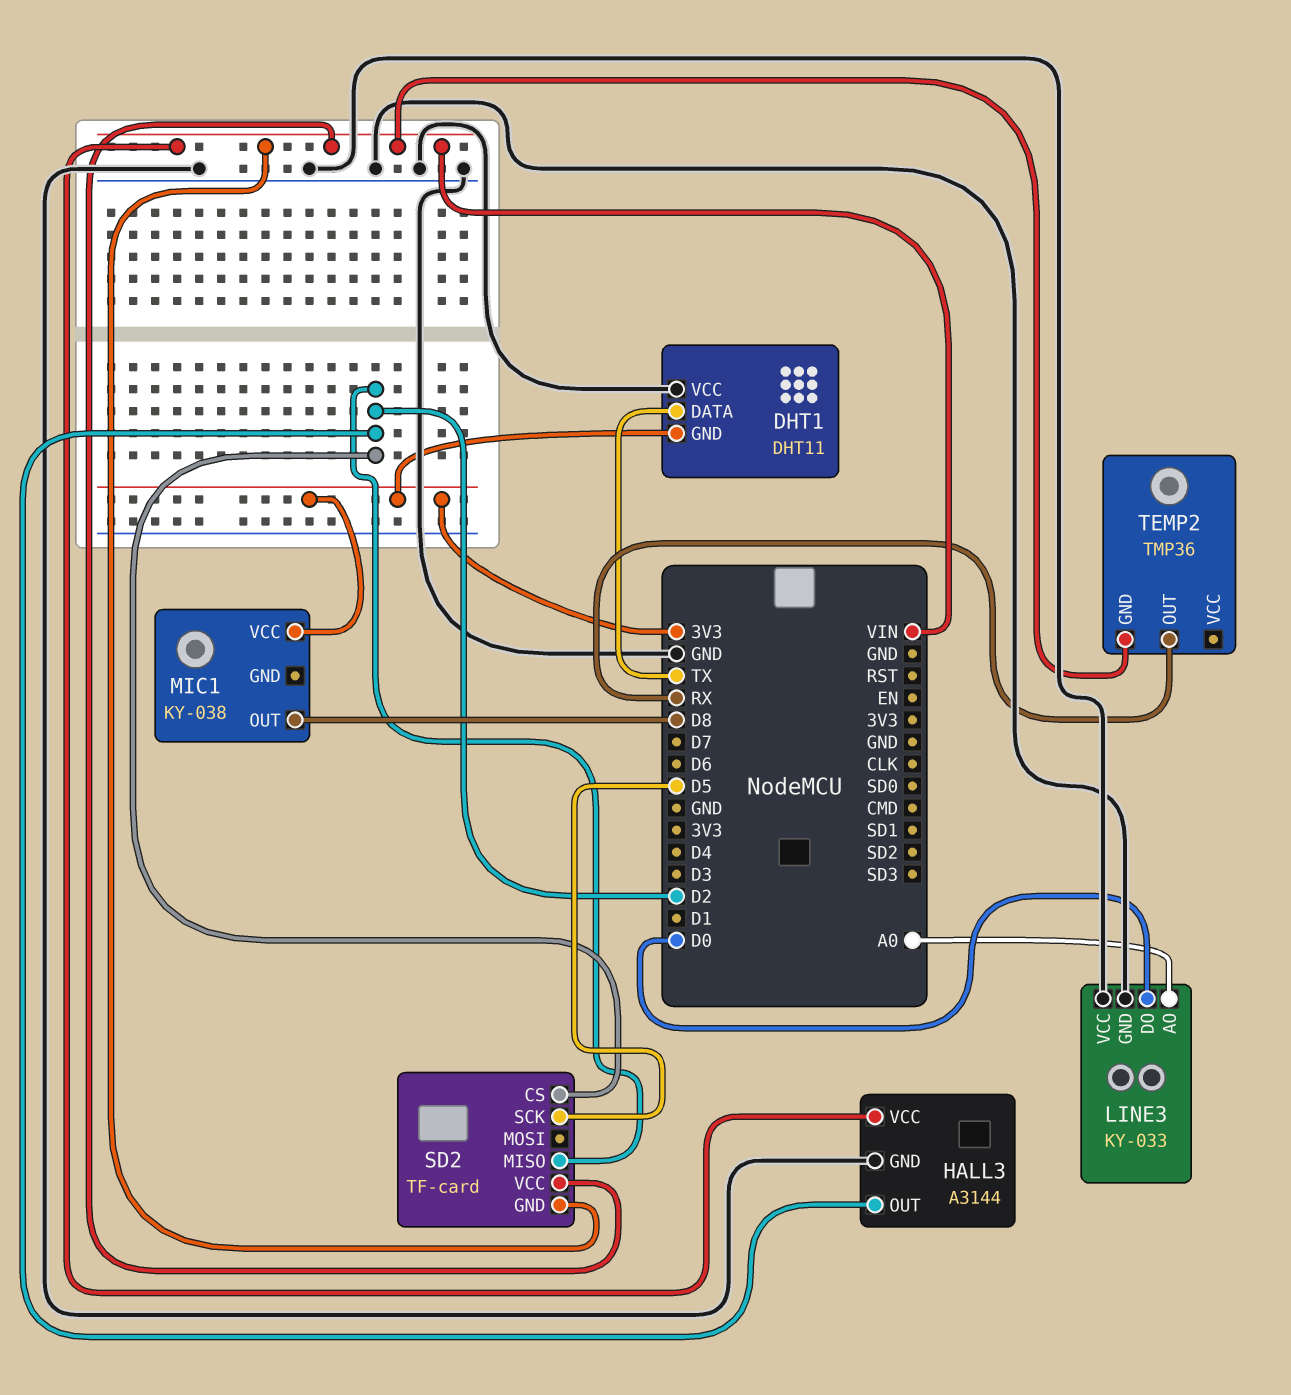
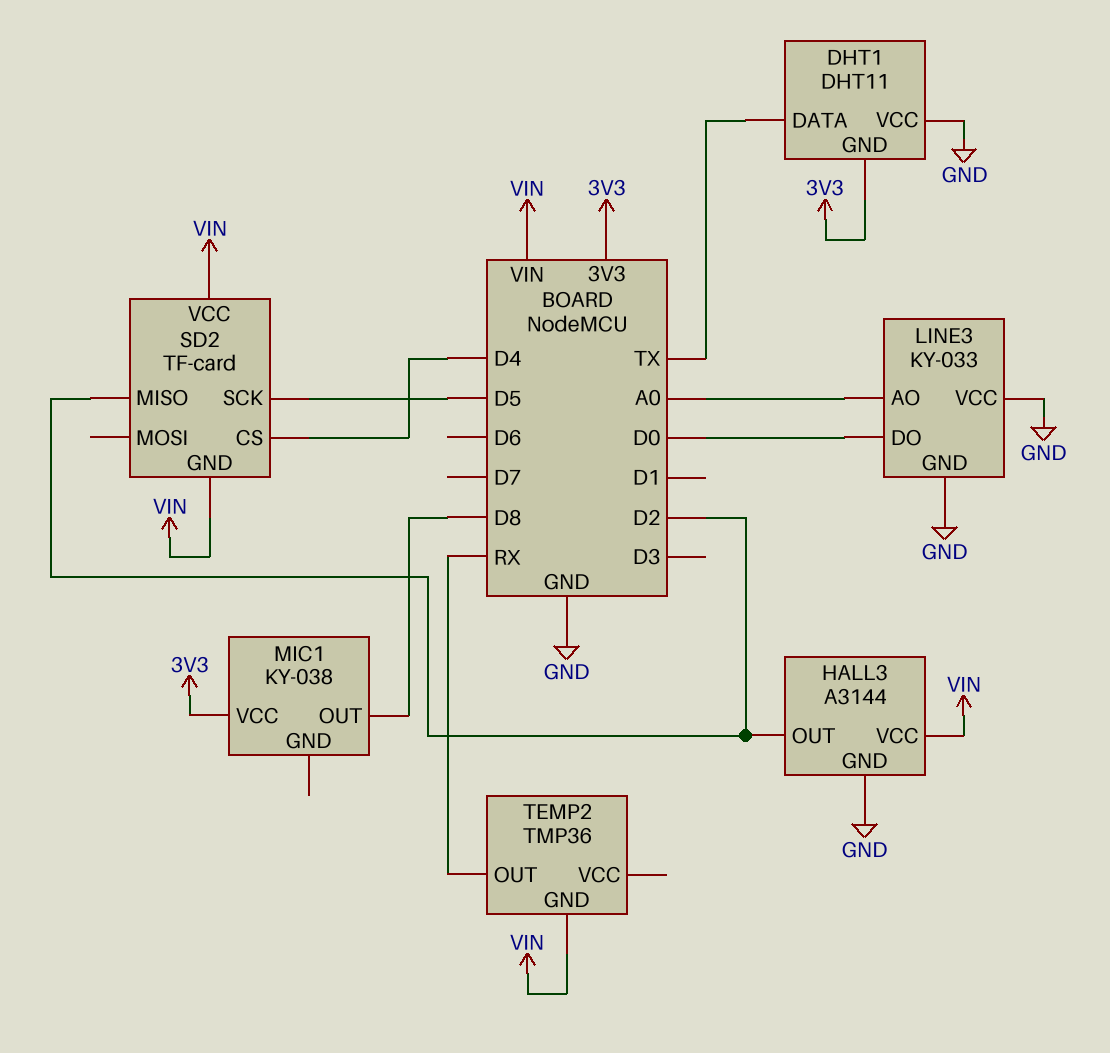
SD2 pin CS: D2 -> D4

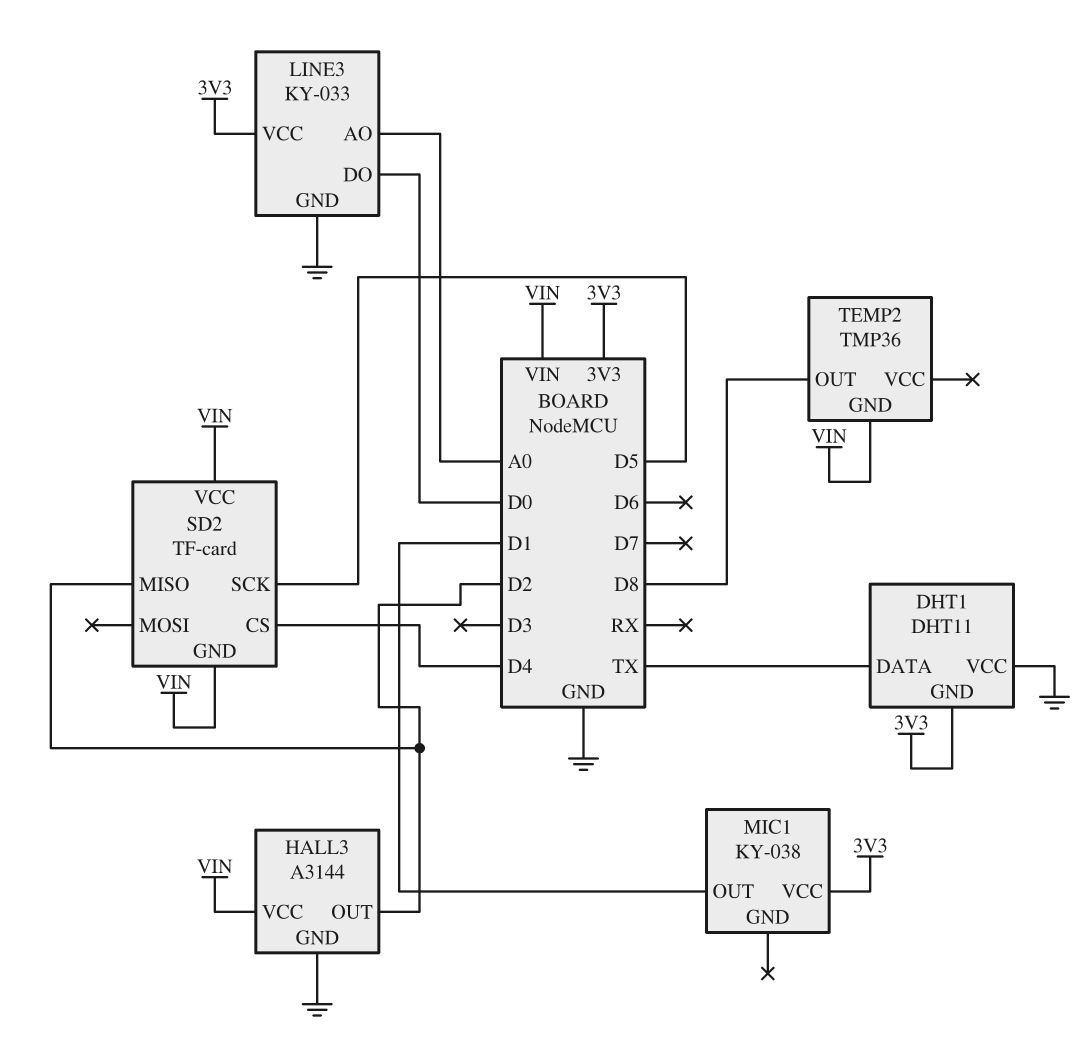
LINE3 pin VCC: GND -> 3V3
MIC1 pin OUT: D8 -> D1
TEMP2 pin OUT: RX -> D8

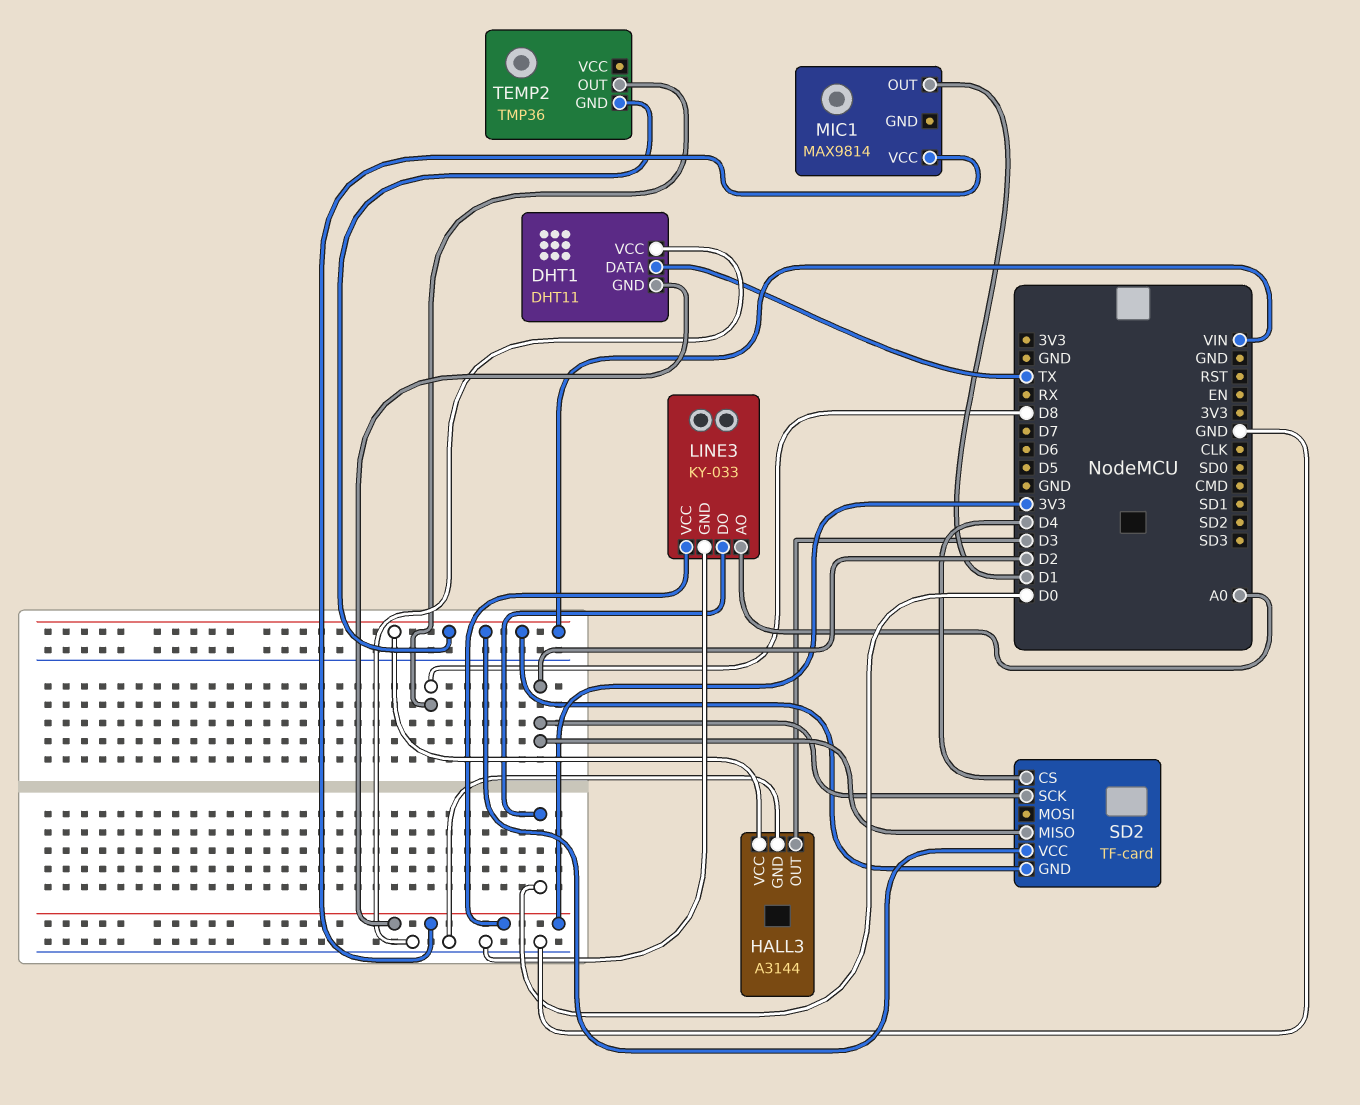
HALL3 pin OUT: D2 -> D3
MIC1: KY-038 -> MAX9814
SD2 pin SCK: D5 -> D2

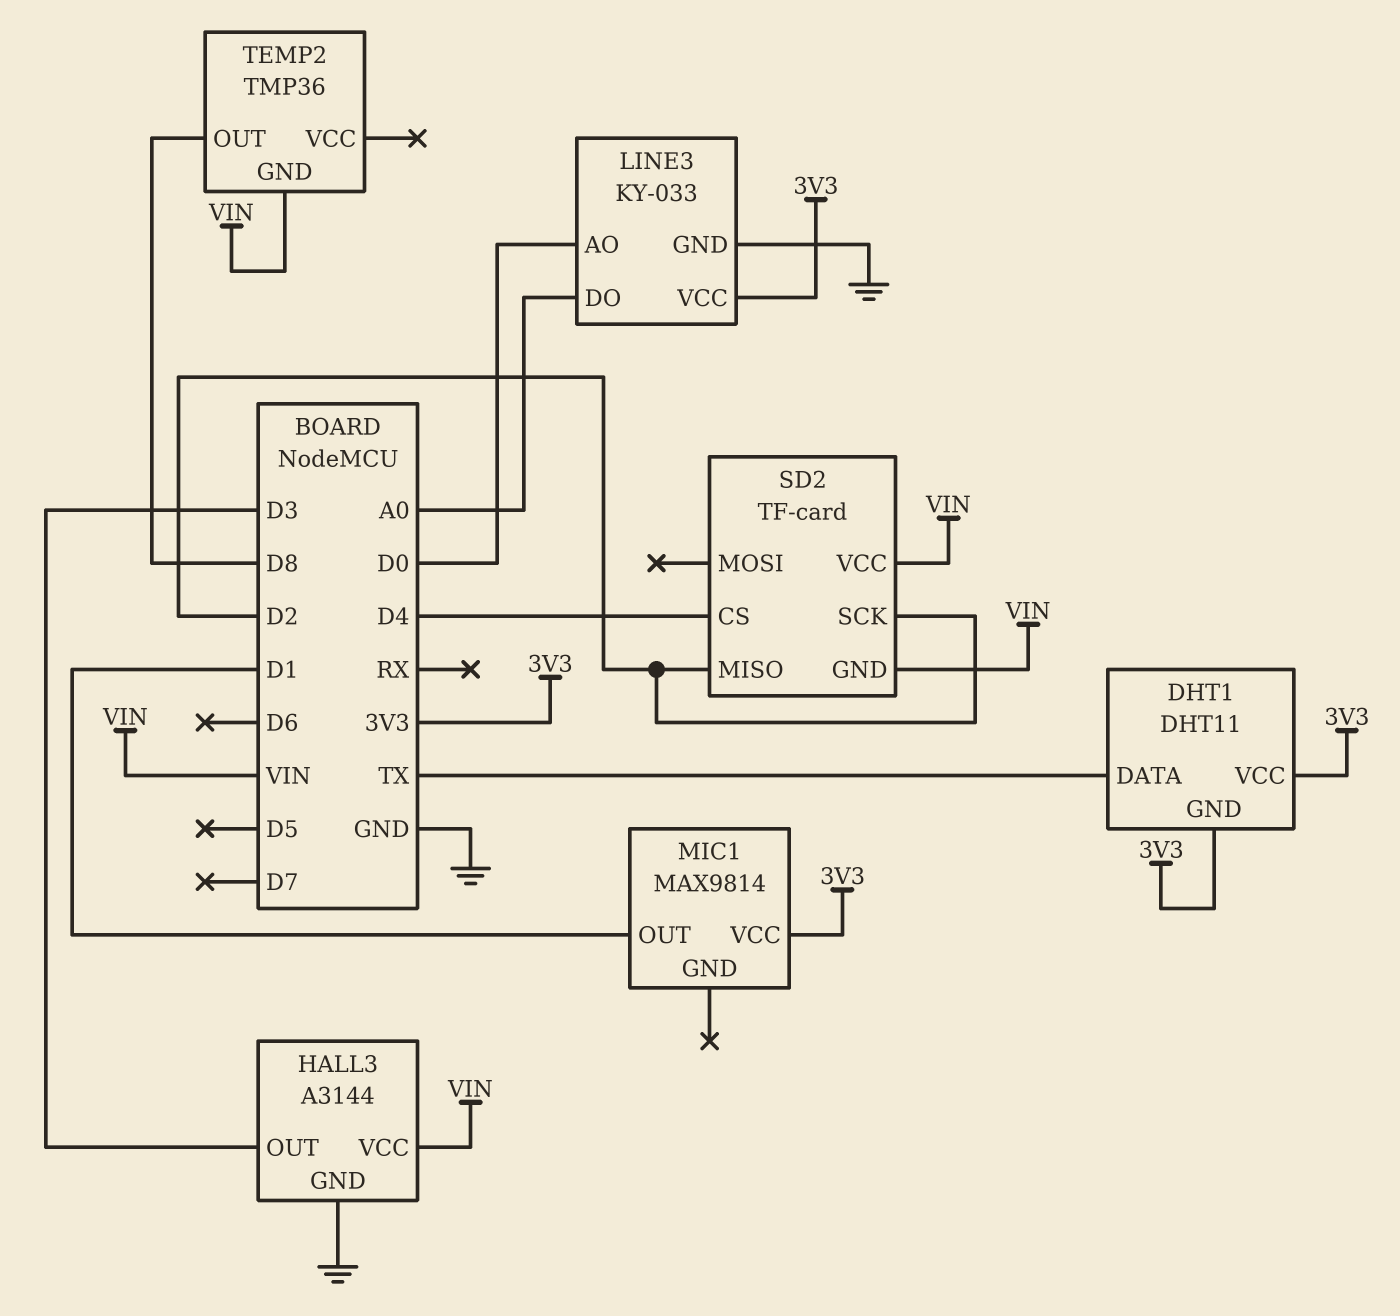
DHT1 pin VCC: GND -> 3V3
LINE3 pin AO: A0 -> D0
LINE3 pin DO: D0 -> A0

